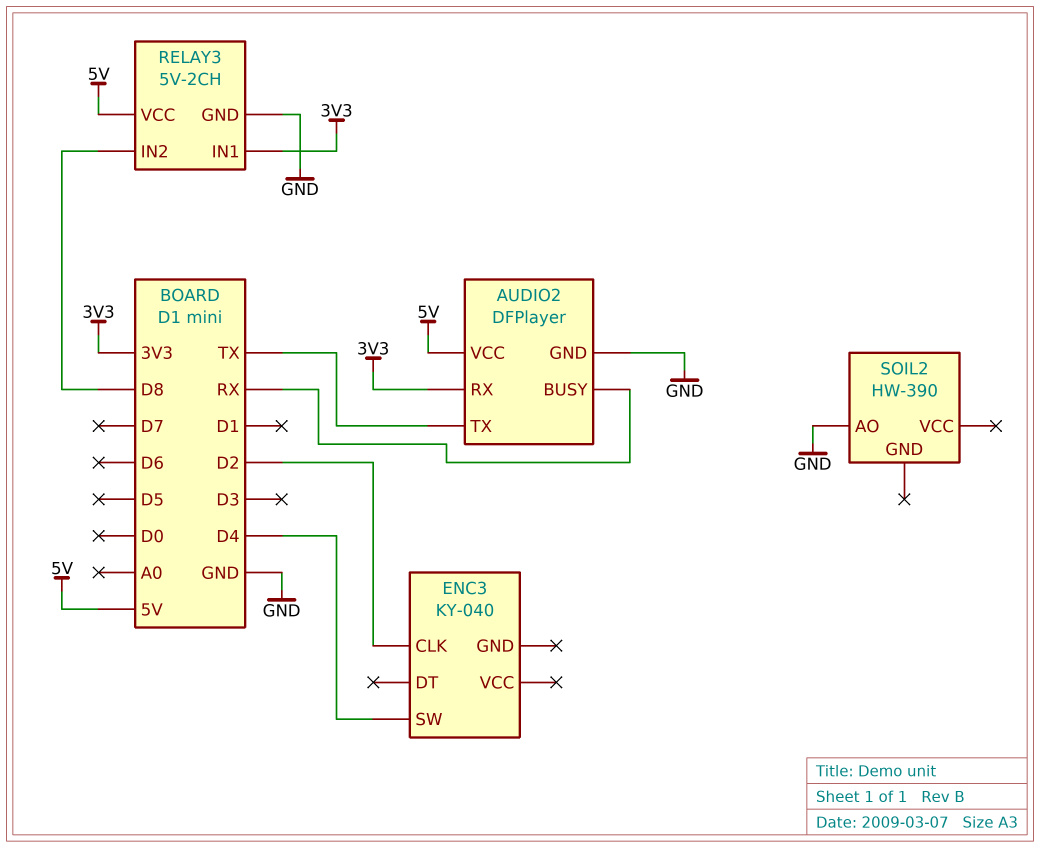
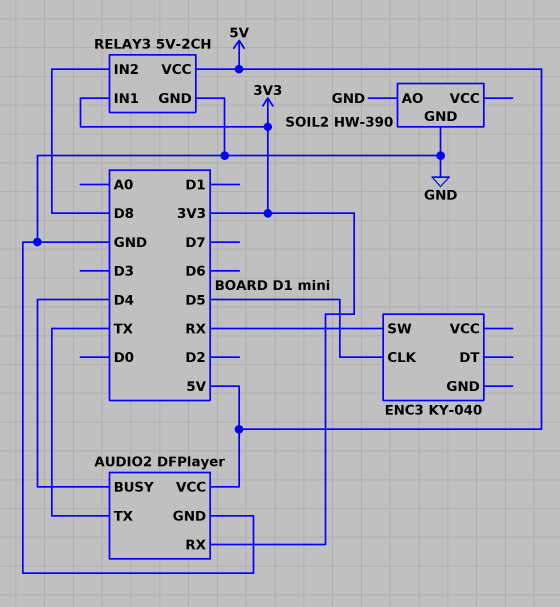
AUDIO2 pin BUSY: RX -> D4
ENC3 pin CLK: D2 -> D5
ENC3 pin SW: D4 -> RX
SOIL2 pin GND: none -> GND

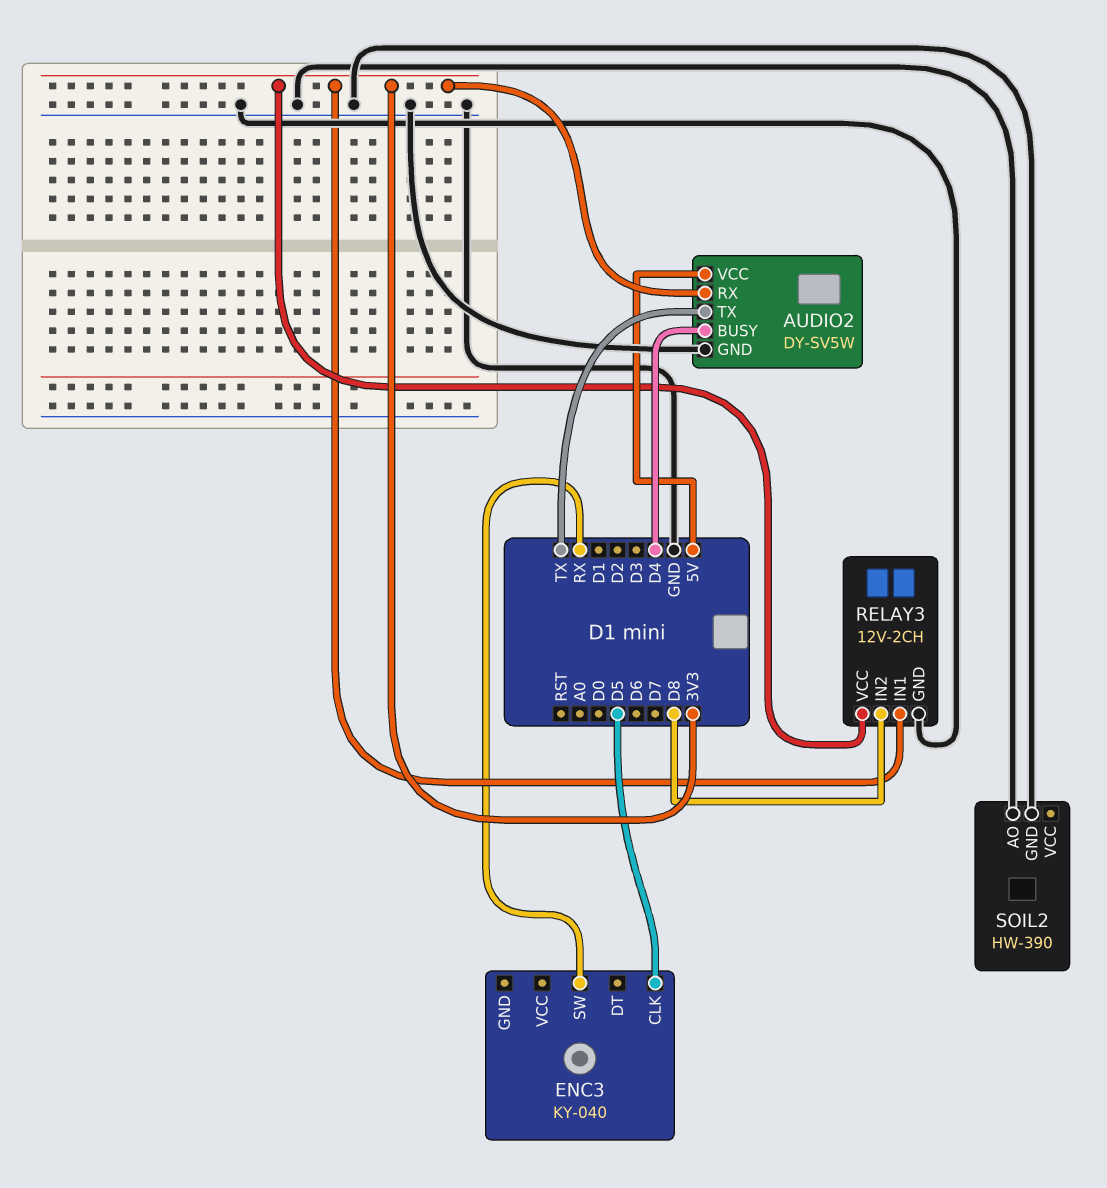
AUDIO2: DFPlayer -> DY-SV5W
RELAY3: 5V-2CH -> 12V-2CH
RELAY3 pin VCC: 5V -> 3V3

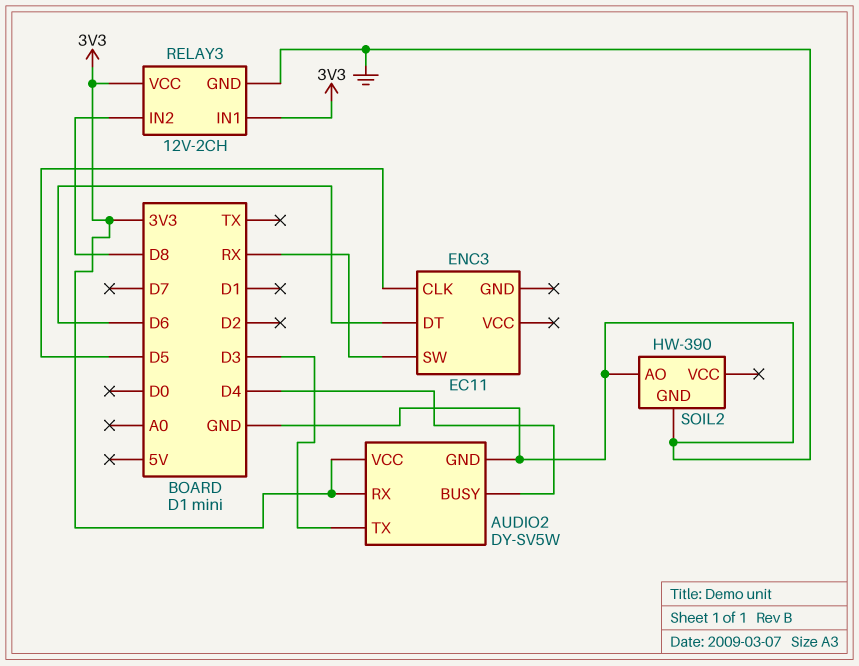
AUDIO2 pin TX: TX -> D3
AUDIO2 pin VCC: 5V -> 3V3
ENC3: KY-040 -> EC11
ENC3 pin DT: none -> D6

